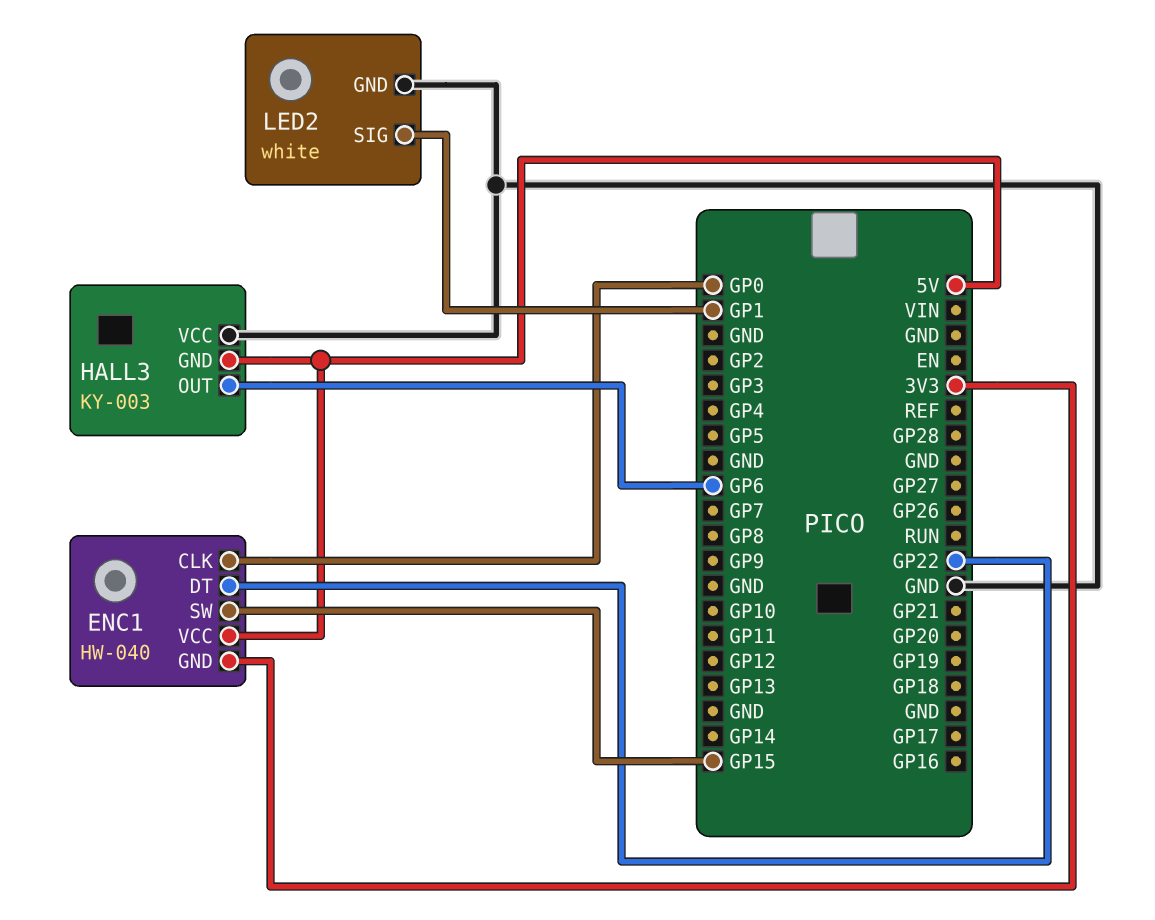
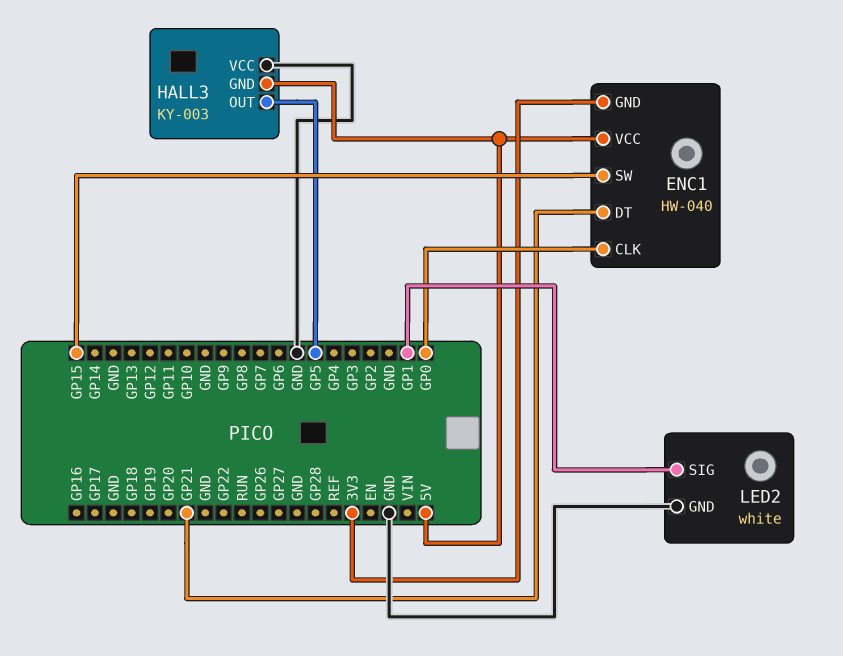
ENC1 pin DT: GP22 -> GP21
HALL3 pin OUT: GP6 -> GP5

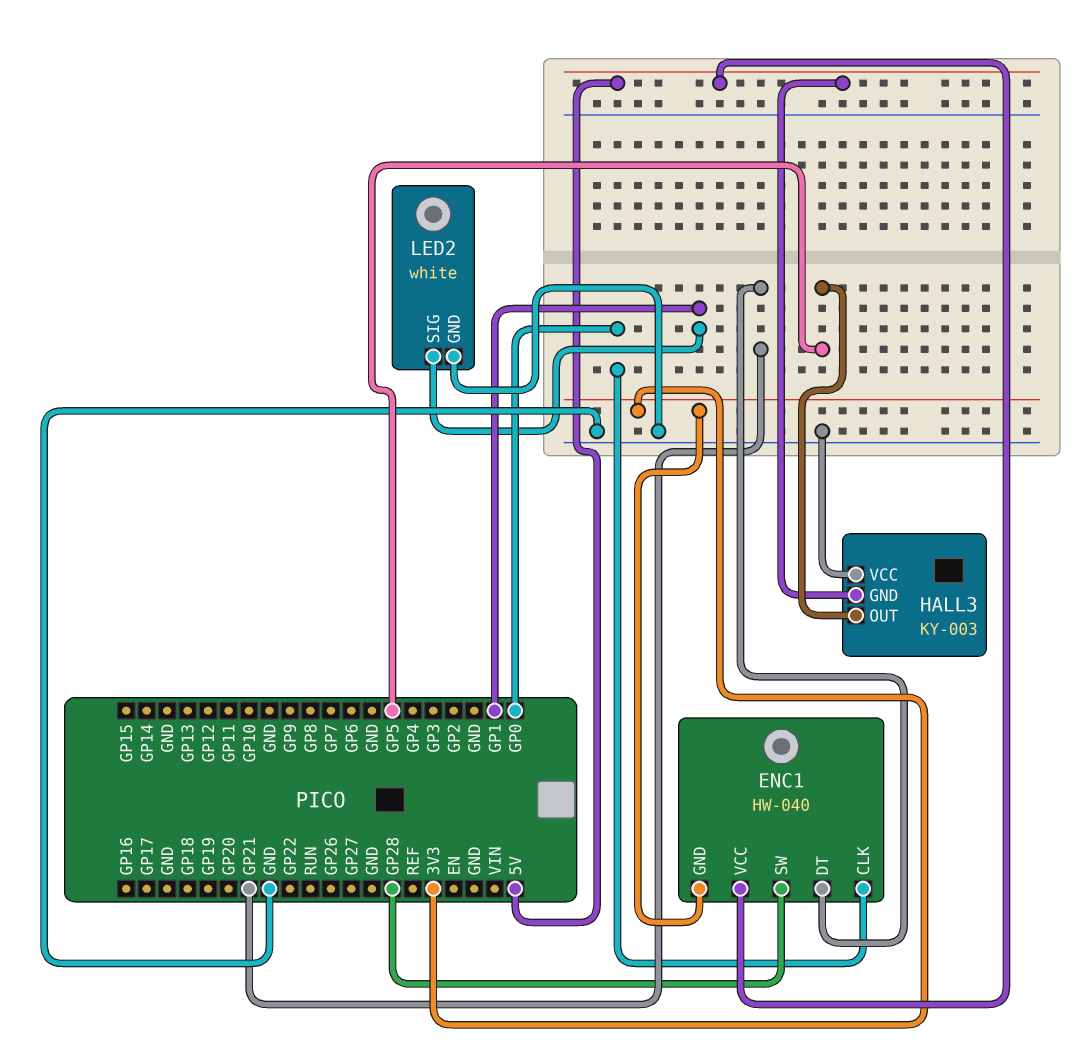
ENC1 pin SW: GP15 -> GP28

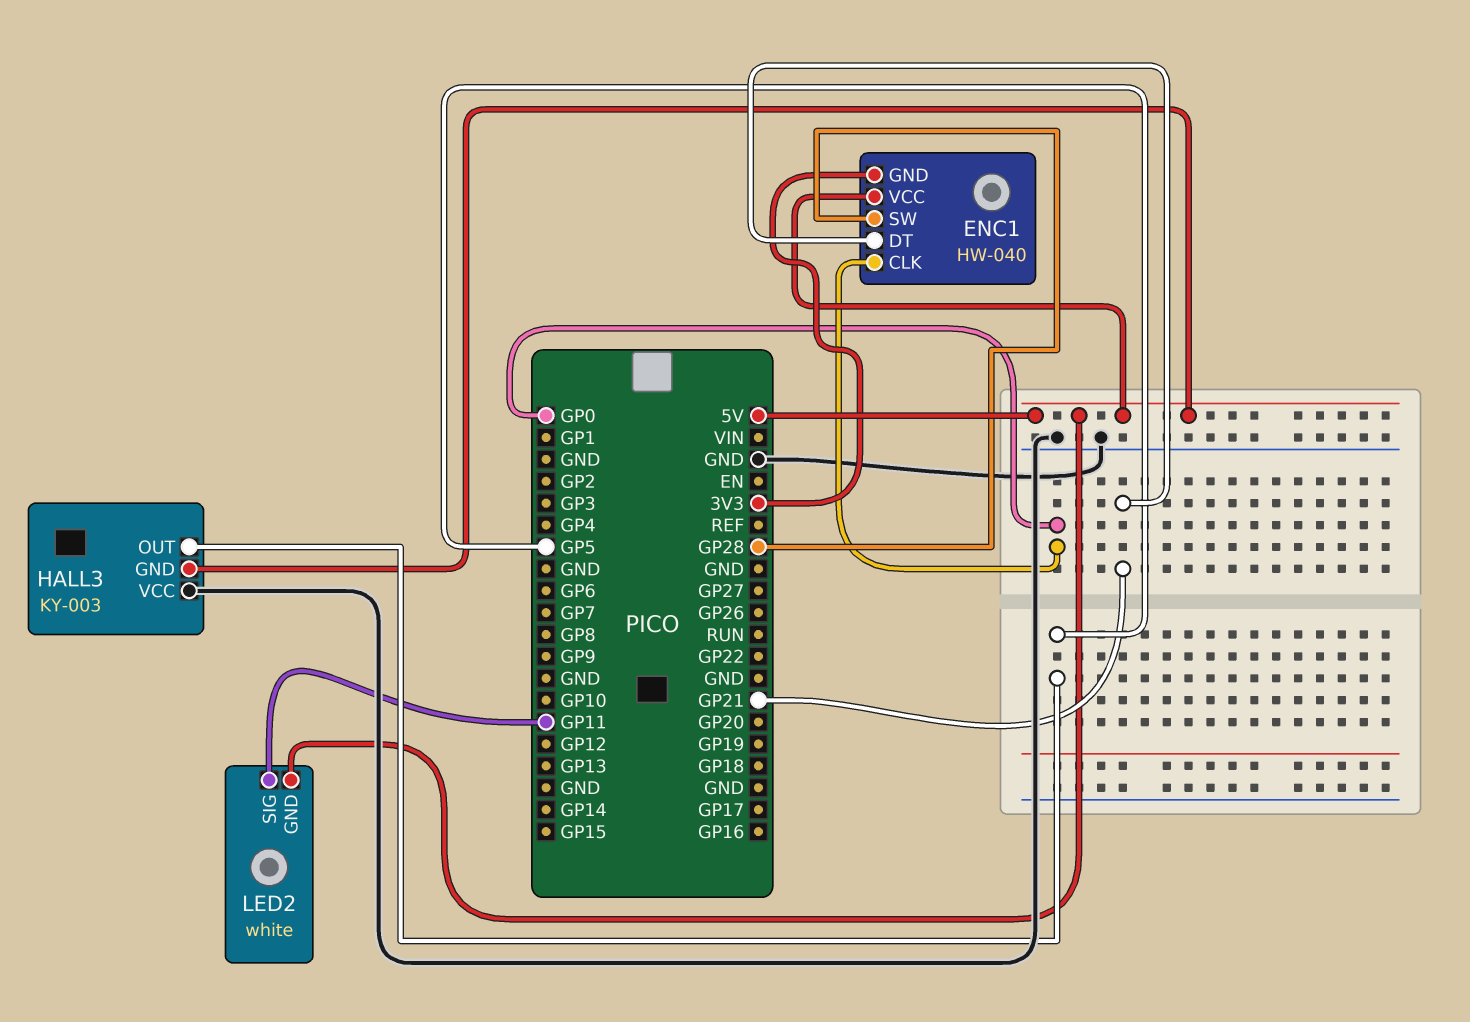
LED2 pin GND: GND -> 5V
LED2 pin SIG: GP1 -> GP11

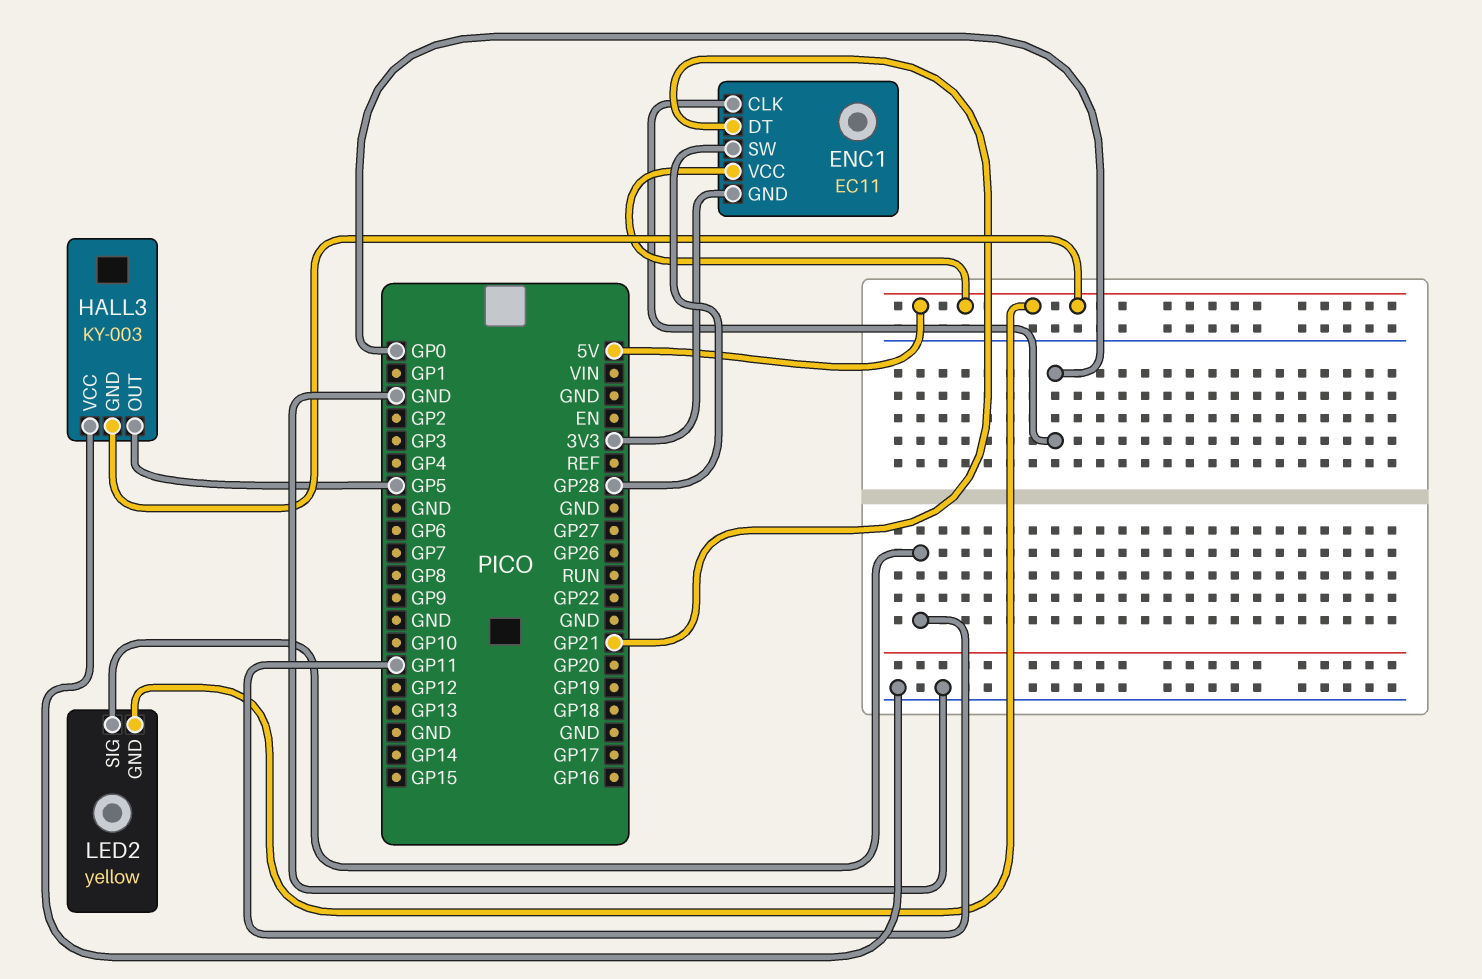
ENC1: HW-040 -> EC11
LED2: white -> yellow

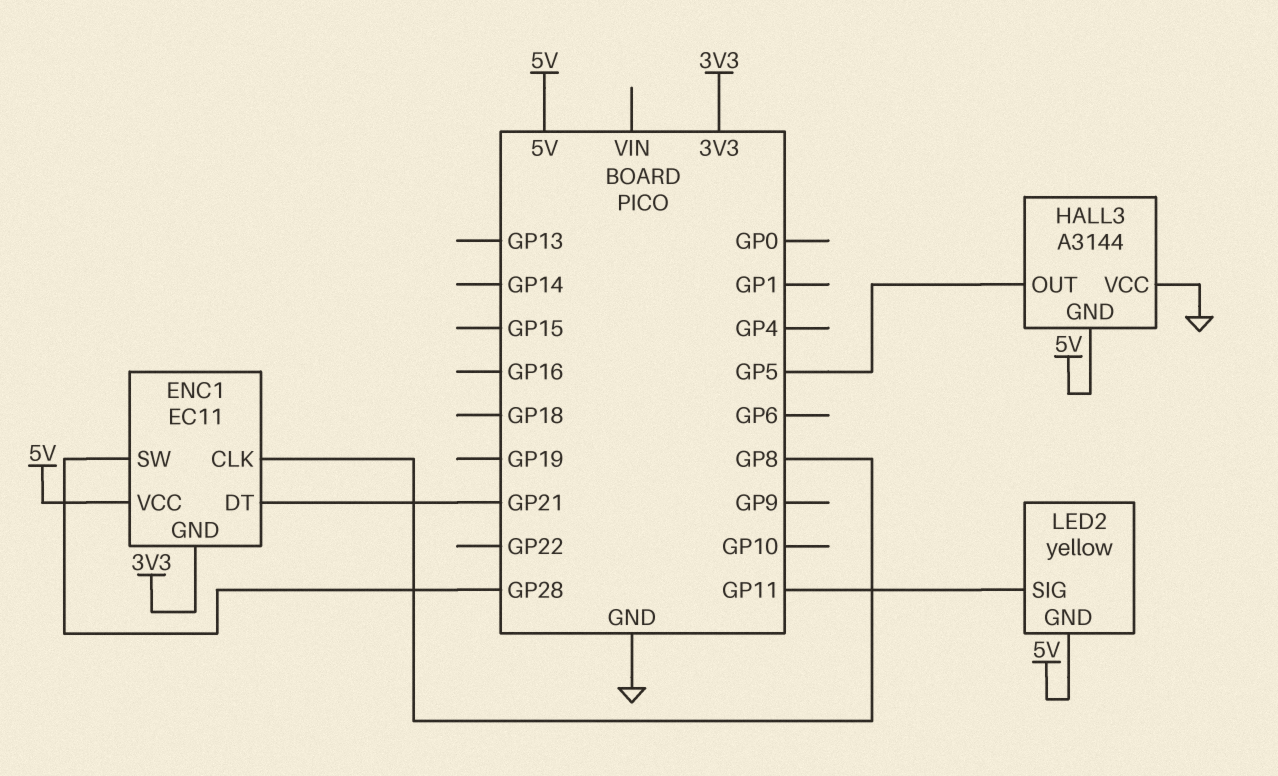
ENC1 pin CLK: GP0 -> GP8
HALL3: KY-003 -> A3144

